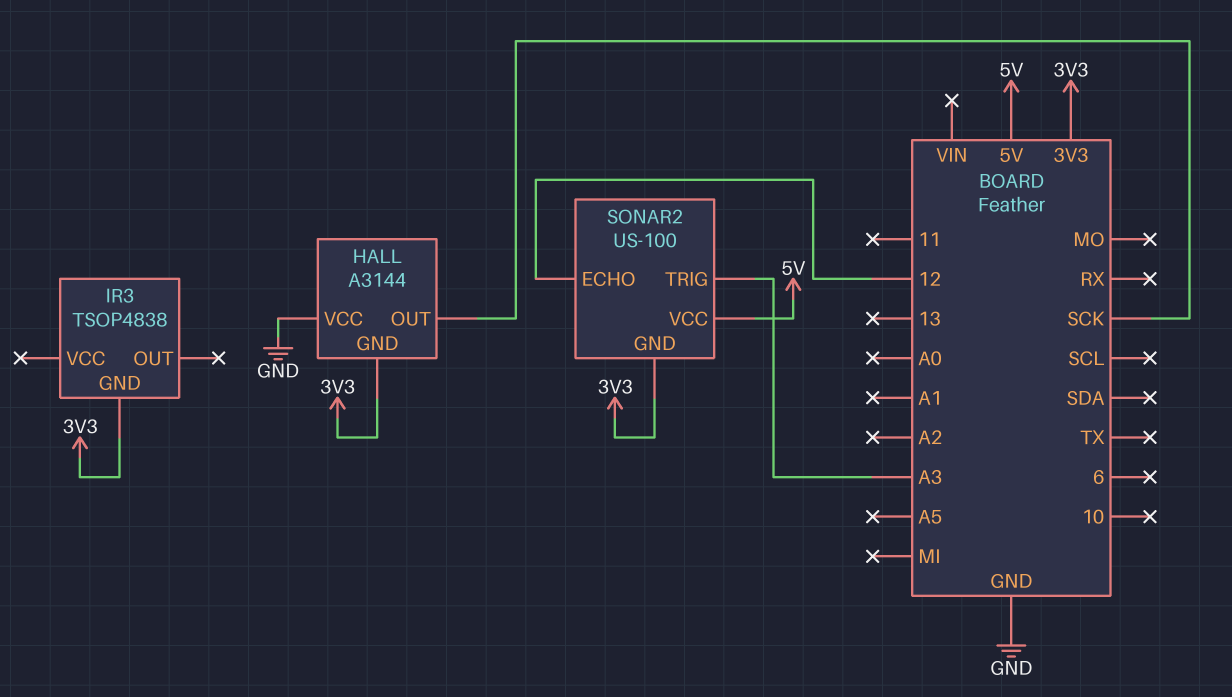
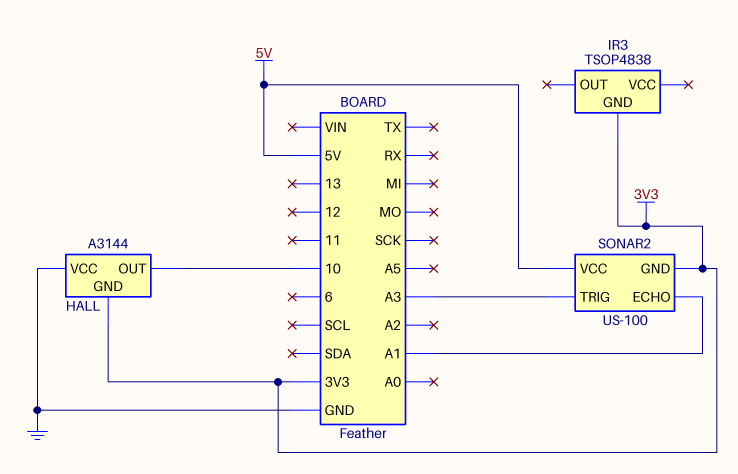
HALL pin OUT: SCK -> 10
SONAR2 pin ECHO: 12 -> A1

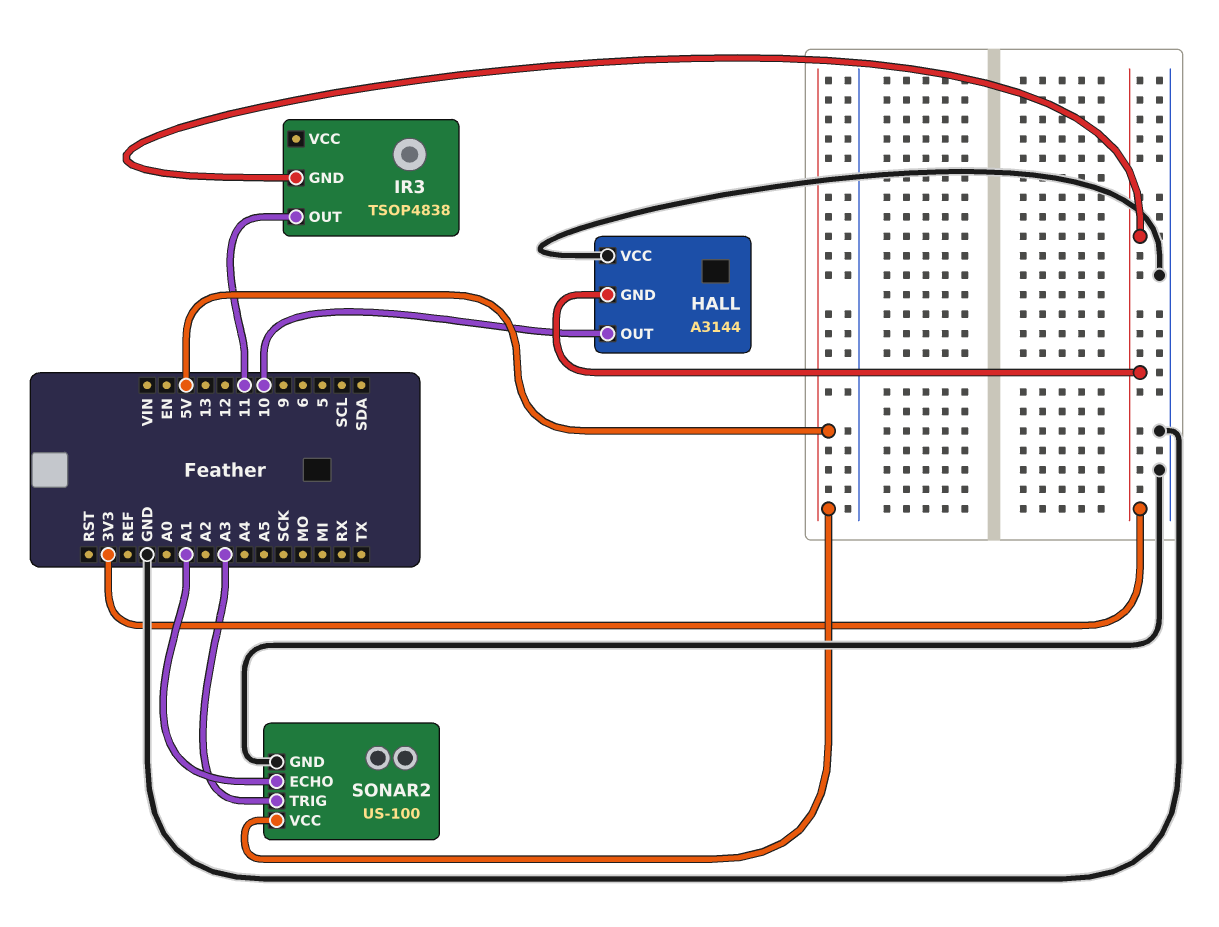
IR3 pin OUT: none -> 11
SONAR2 pin GND: 3V3 -> GND

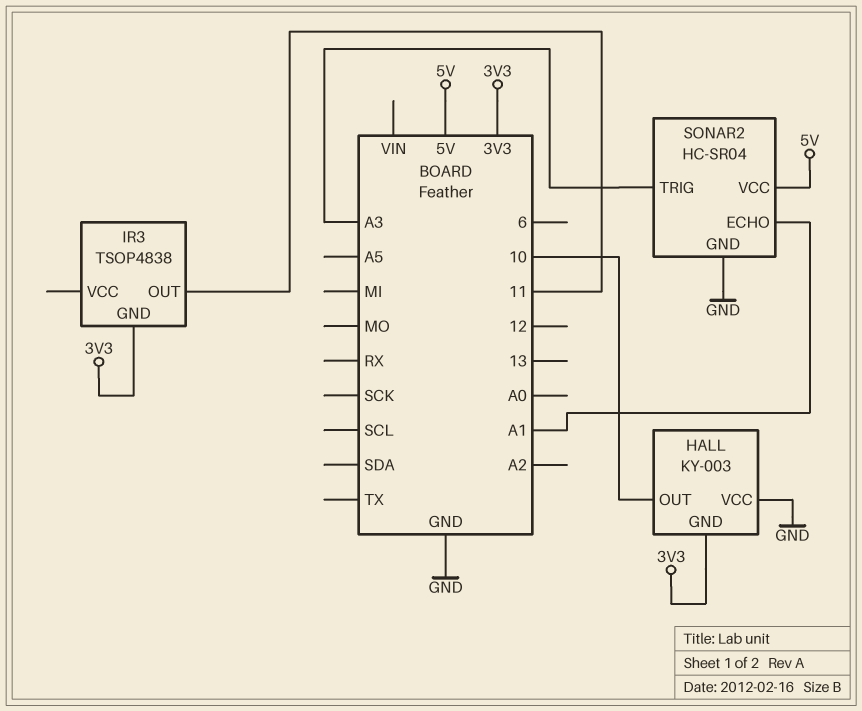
HALL: A3144 -> KY-003
SONAR2: US-100 -> HC-SR04

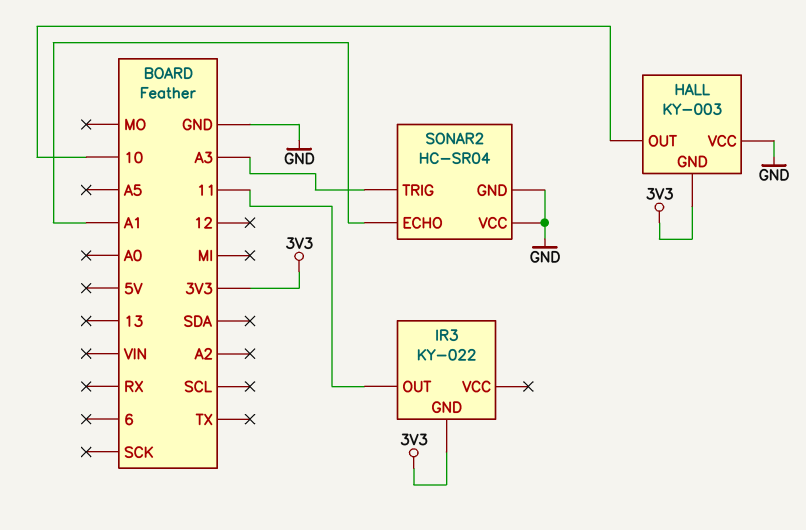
IR3: TSOP4838 -> KY-022
SONAR2 pin VCC: 5V -> GND

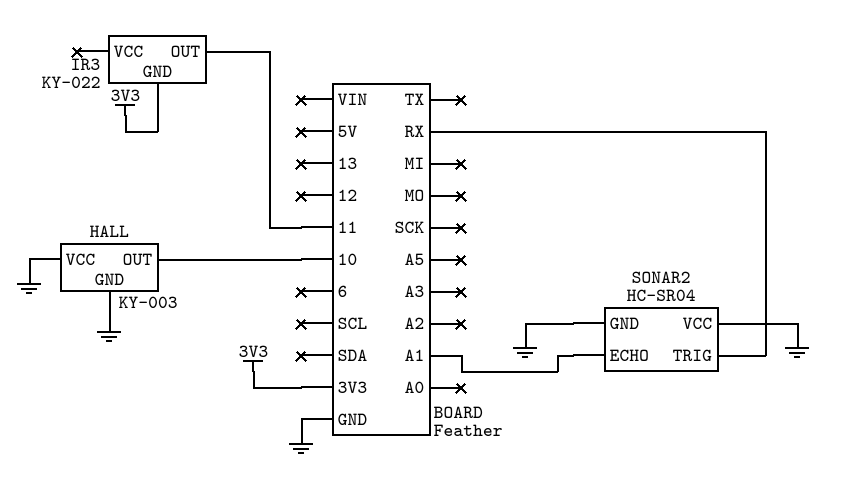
HALL pin GND: 3V3 -> GND
SONAR2 pin TRIG: A3 -> RX

